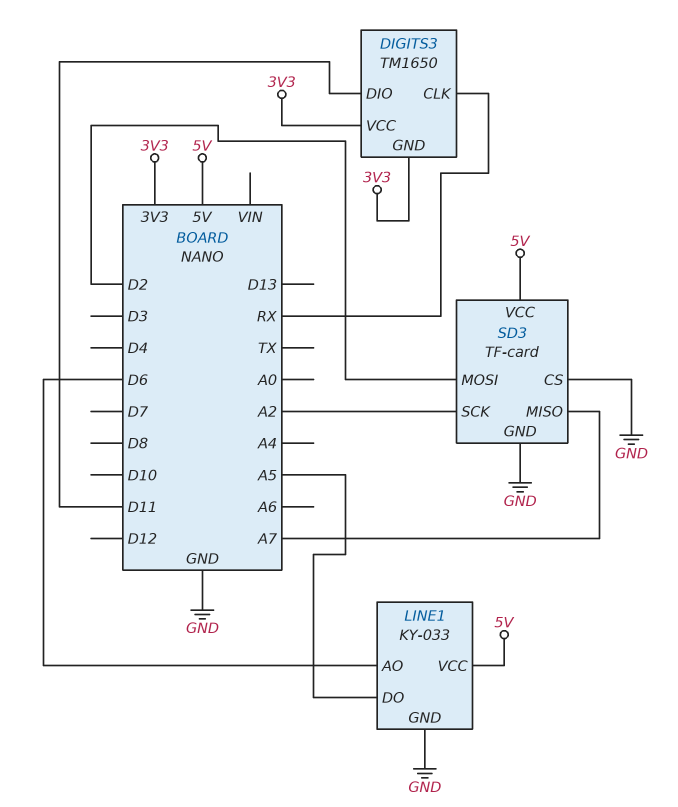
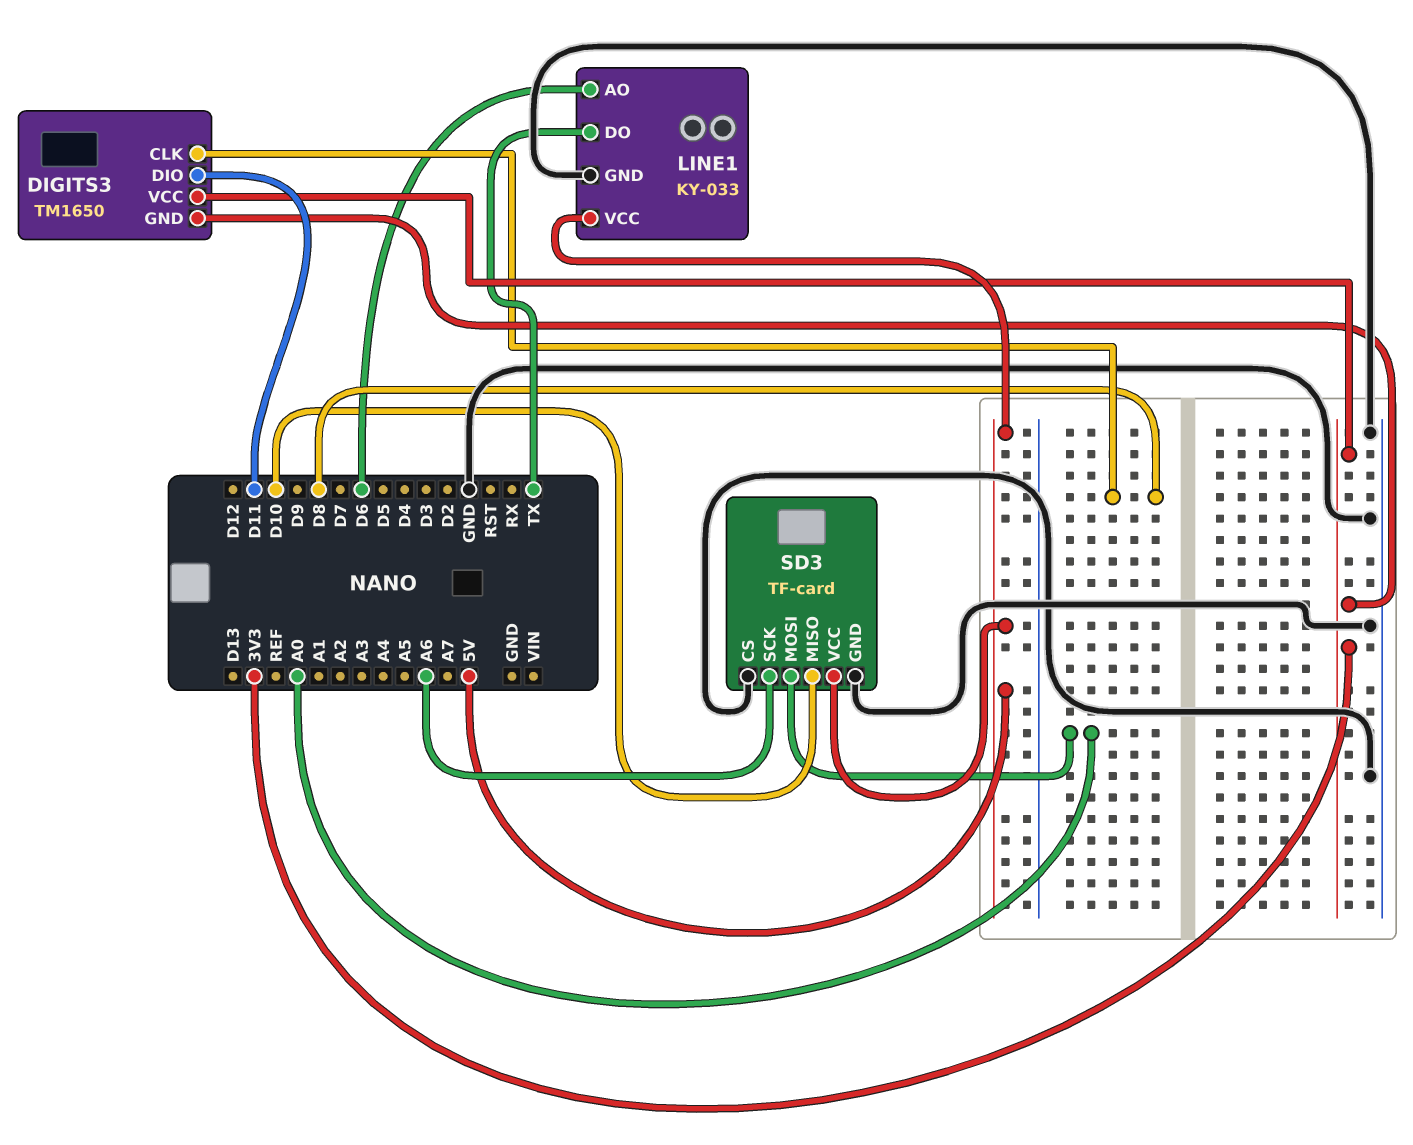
DIGITS3 pin CLK: RX -> D8
LINE1 pin DO: A5 -> TX
SD3 pin MISO: A7 -> D10
SD3 pin MOSI: D2 -> A0
SD3 pin SCK: A2 -> A6

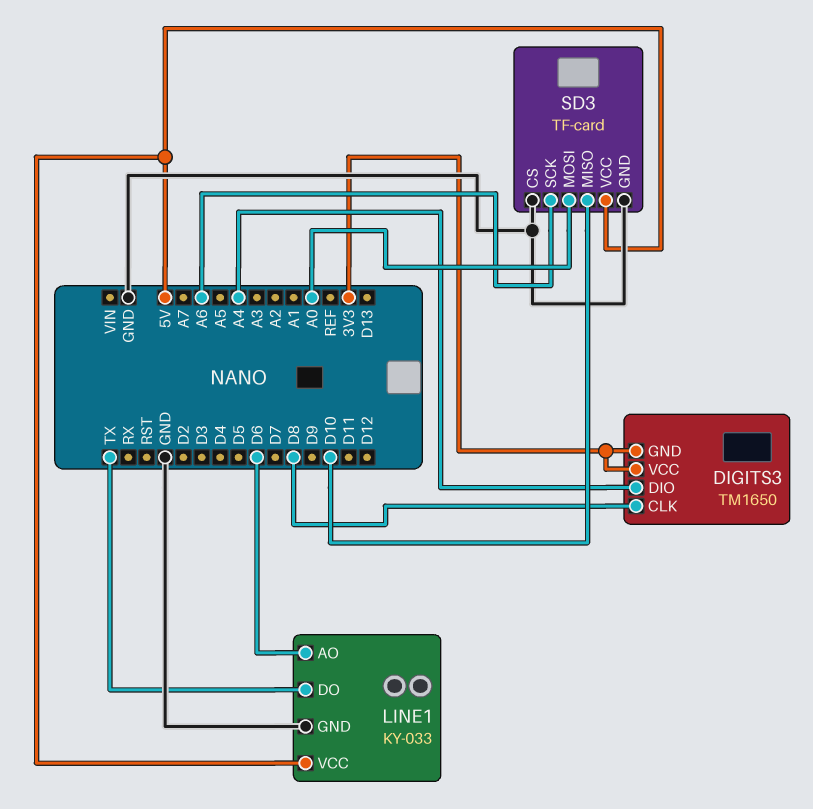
DIGITS3 pin DIO: D11 -> A4

